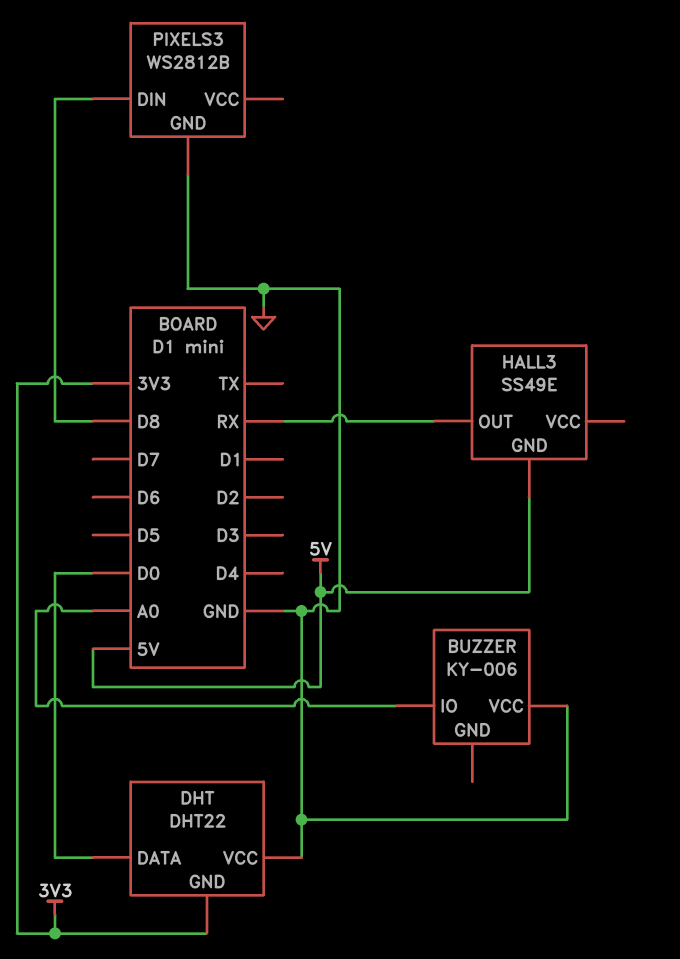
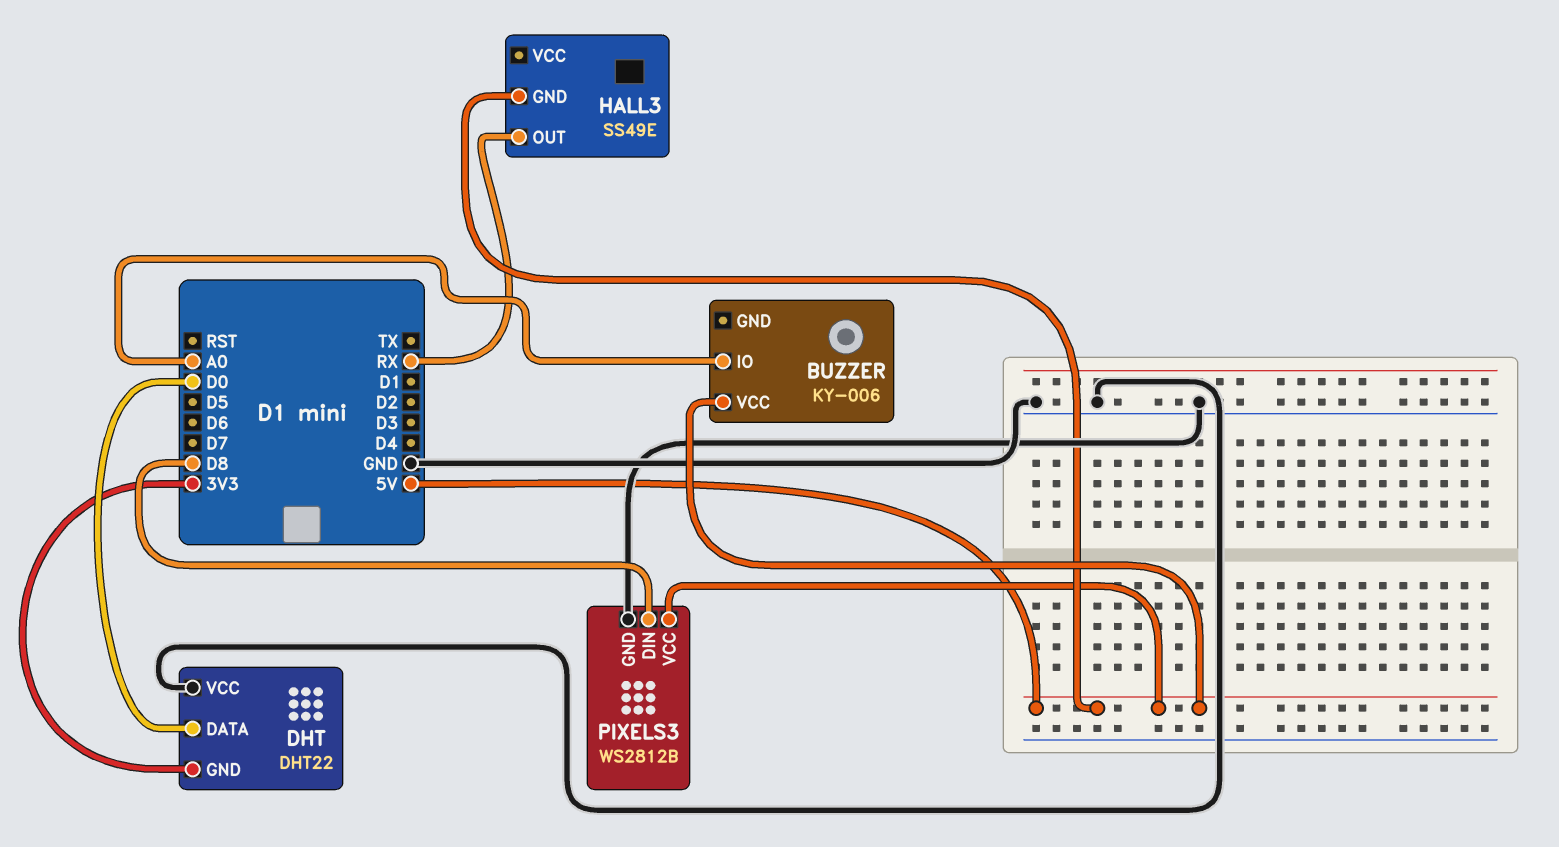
BUZZER pin VCC: GND -> 5V
PIXELS3 pin VCC: none -> 5V

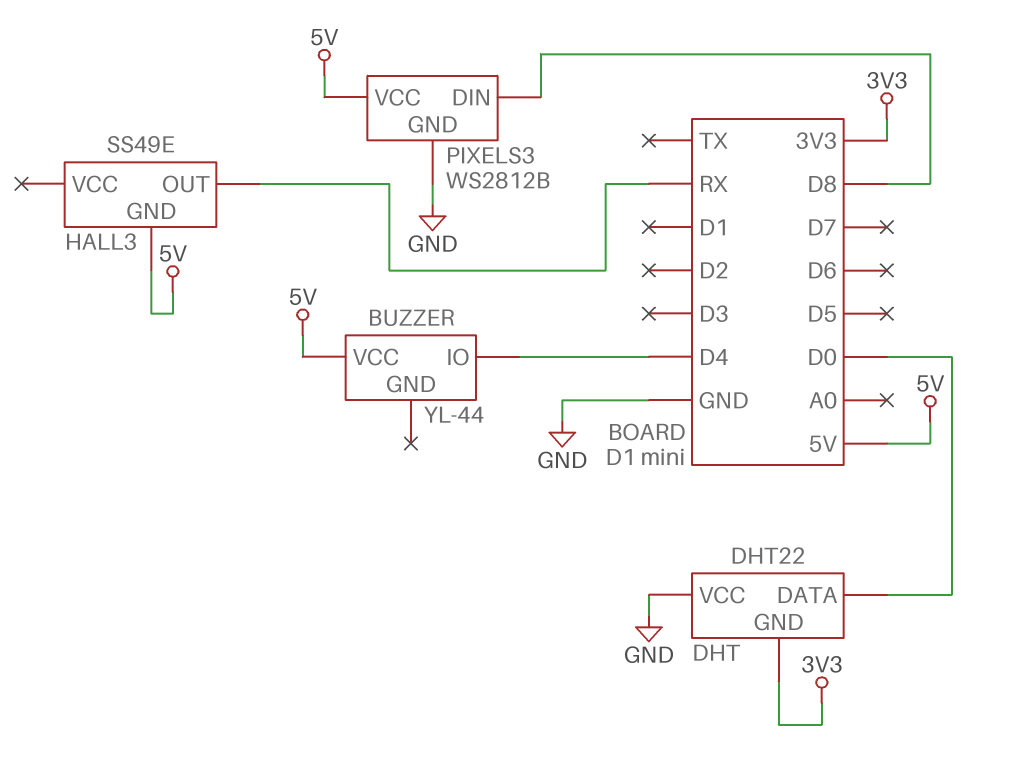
BUZZER: KY-006 -> YL-44
BUZZER pin IO: A0 -> D4

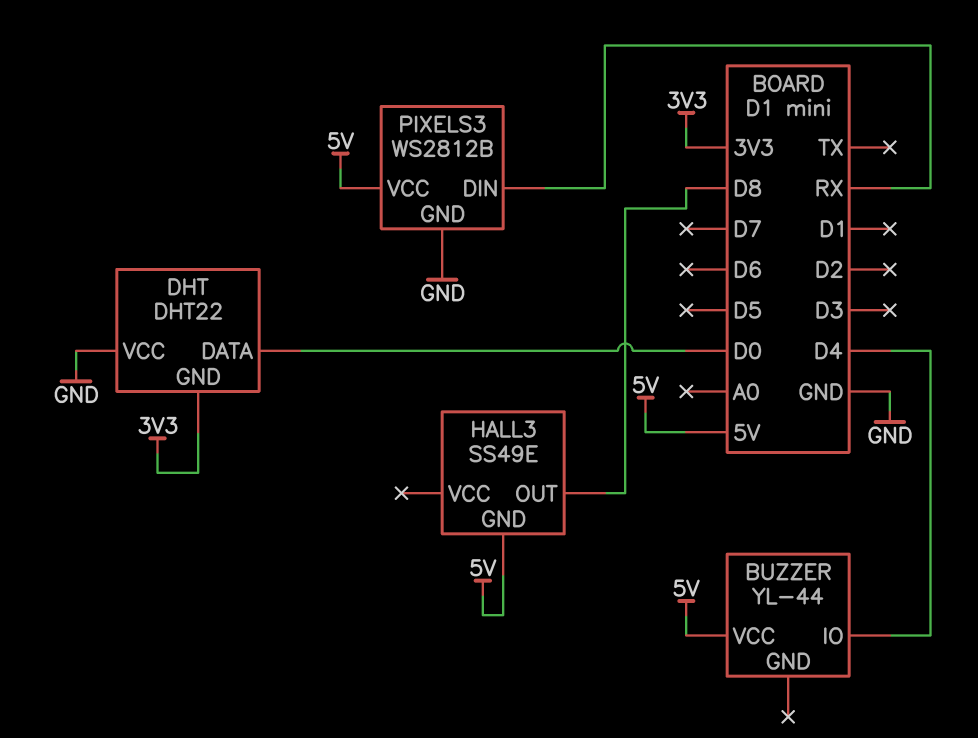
HALL3 pin OUT: RX -> D8
PIXELS3 pin DIN: D8 -> RX

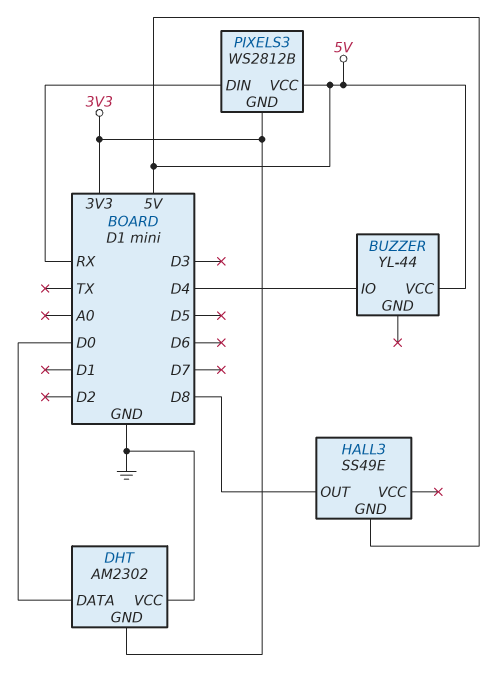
DHT: DHT22 -> AM2302
PIXELS3 pin GND: GND -> 3V3

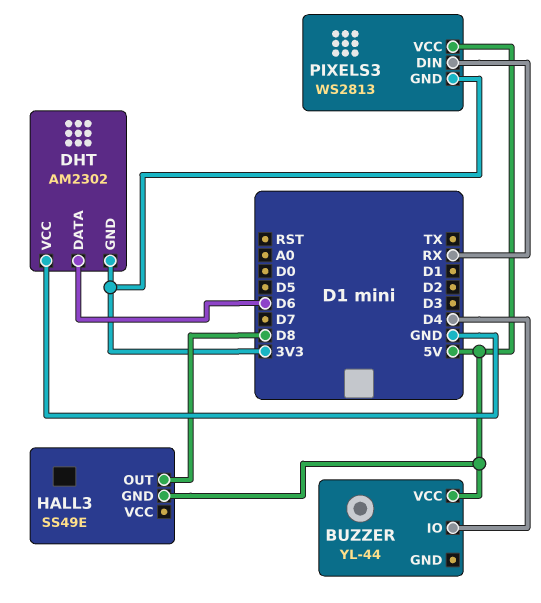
DHT pin DATA: D0 -> D6
PIXELS3: WS2812B -> WS2813

